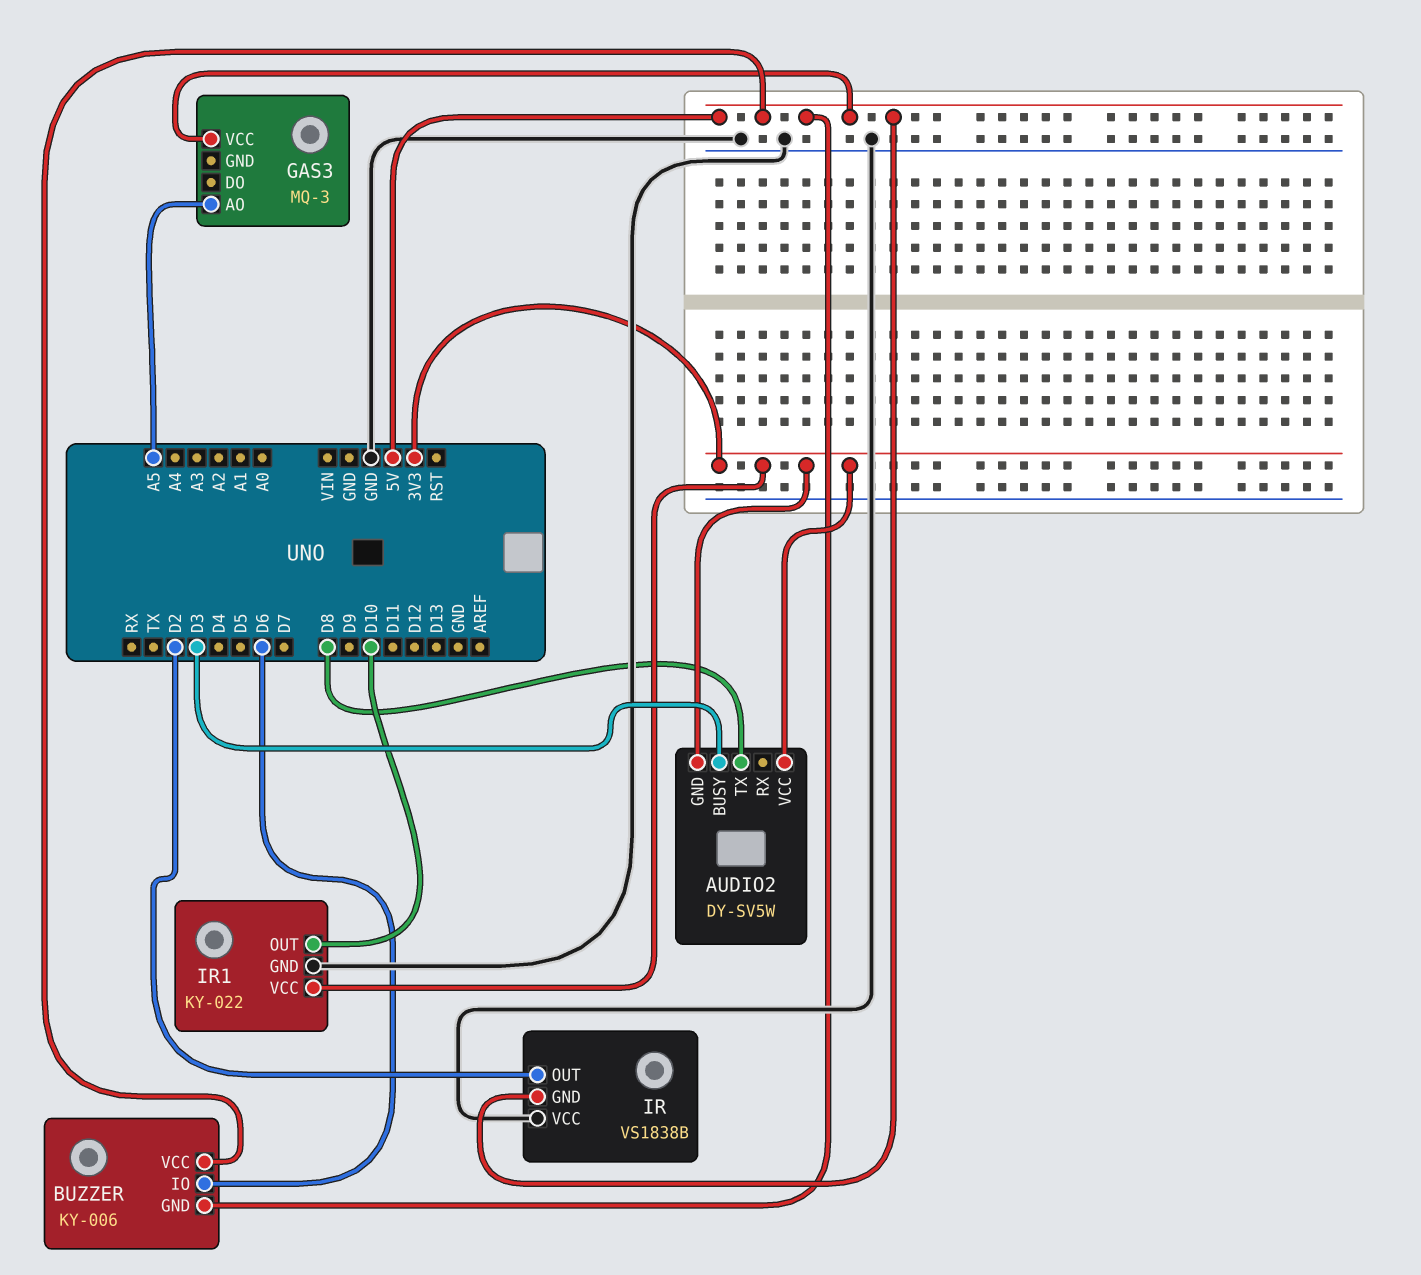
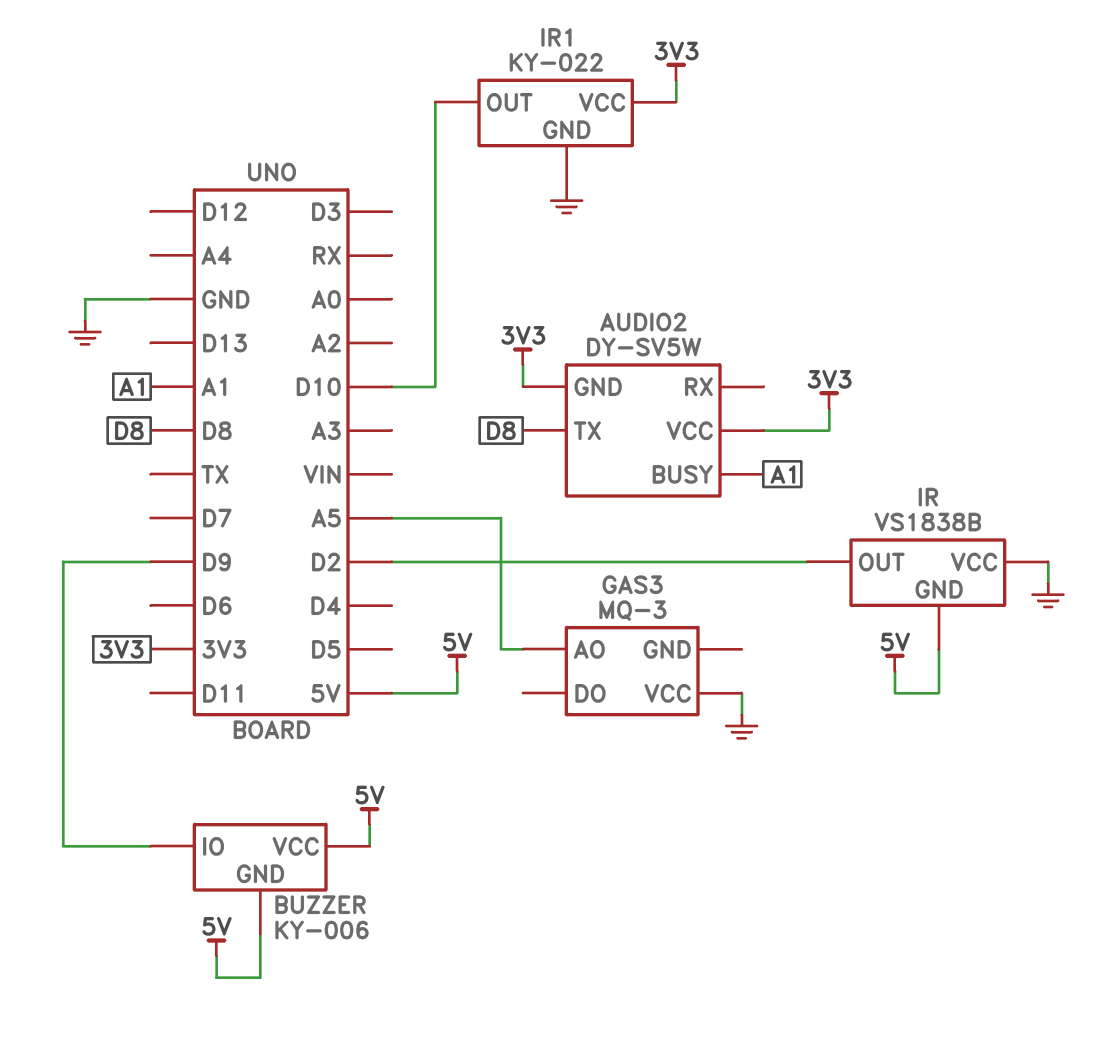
AUDIO2 pin BUSY: D3 -> A1
BUZZER pin IO: D6 -> D9
GAS3 pin VCC: 5V -> GND

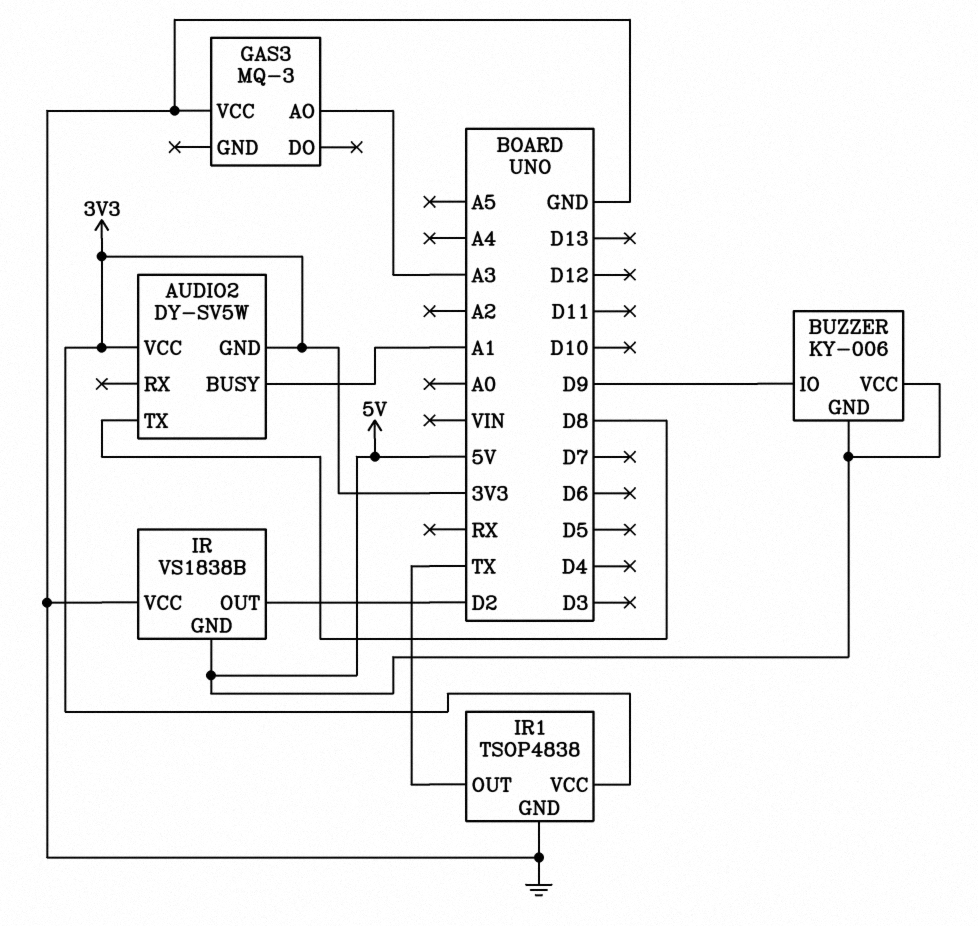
GAS3 pin AO: A5 -> A3
IR1: KY-022 -> TSOP4838
IR1 pin OUT: D10 -> TX

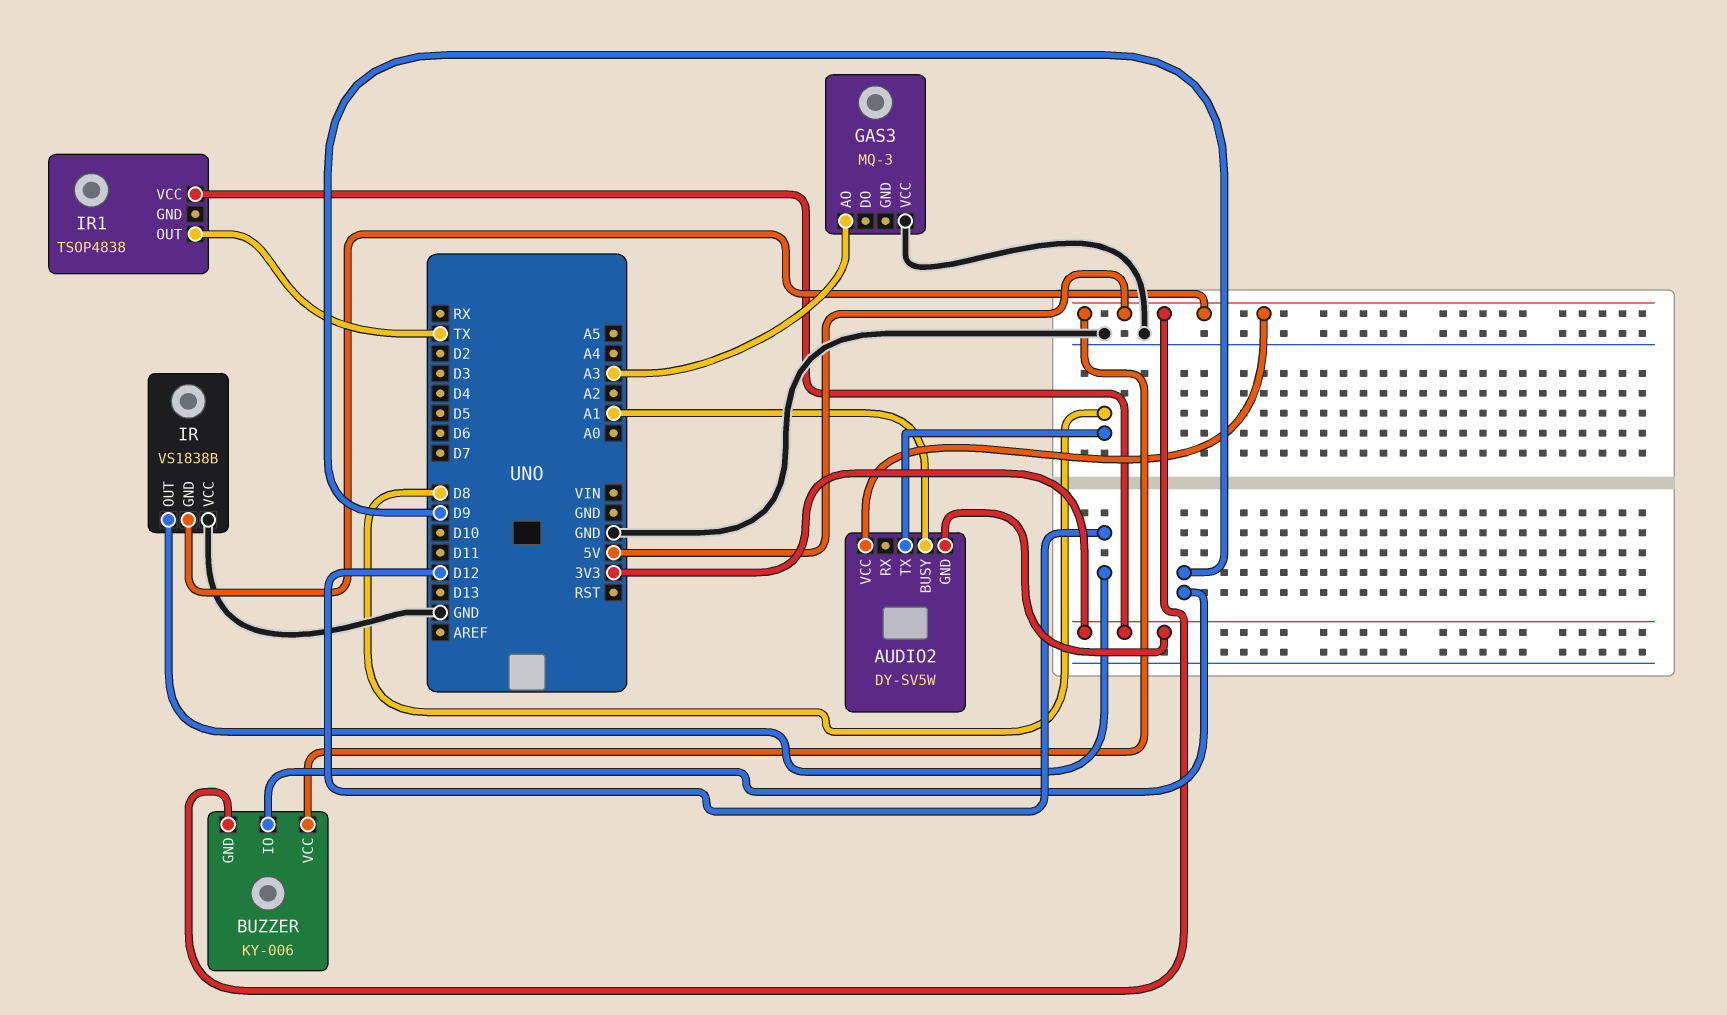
AUDIO2 pin VCC: 3V3 -> 5V
IR pin OUT: D2 -> D12
IR1 pin GND: GND -> none

